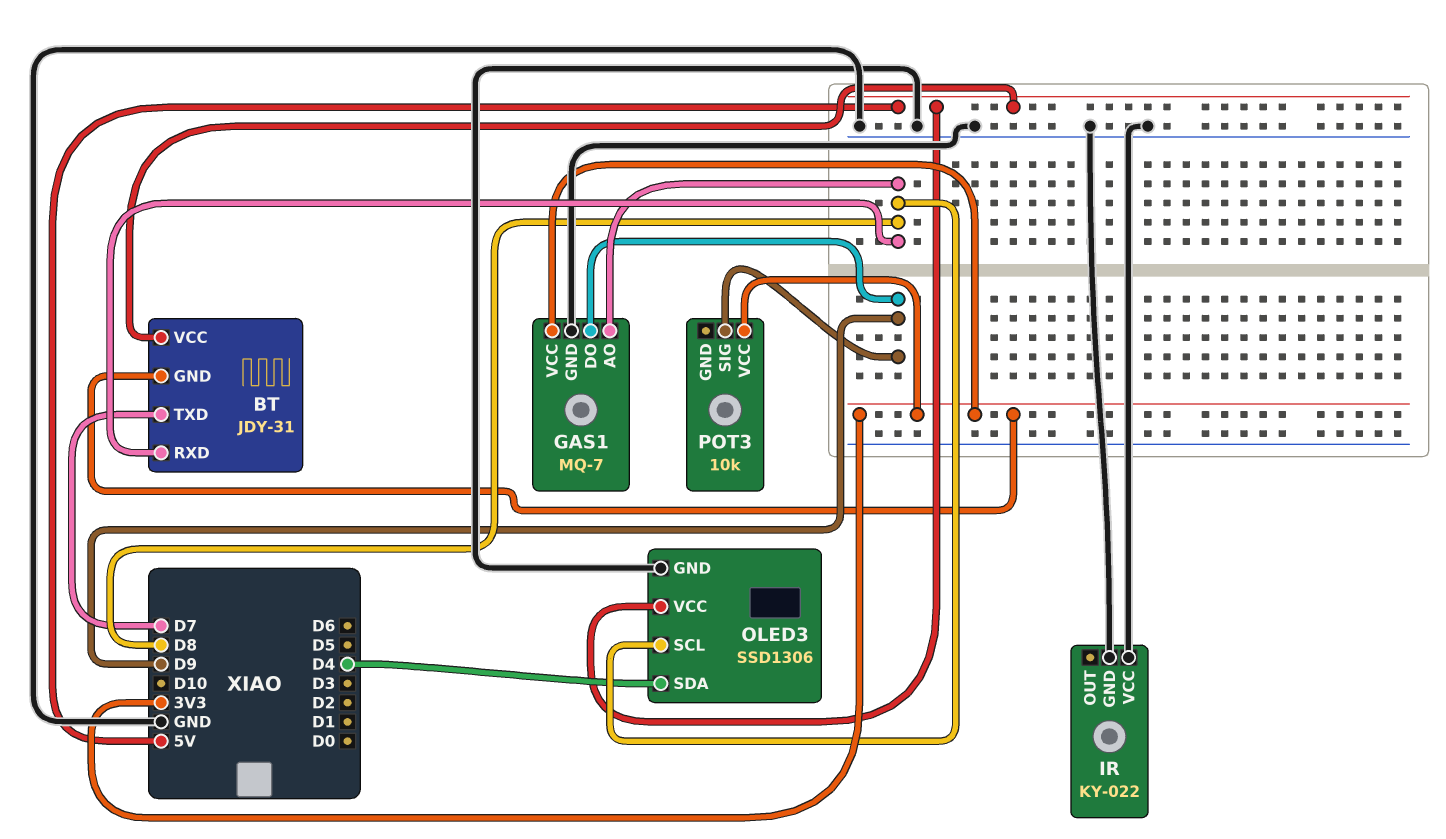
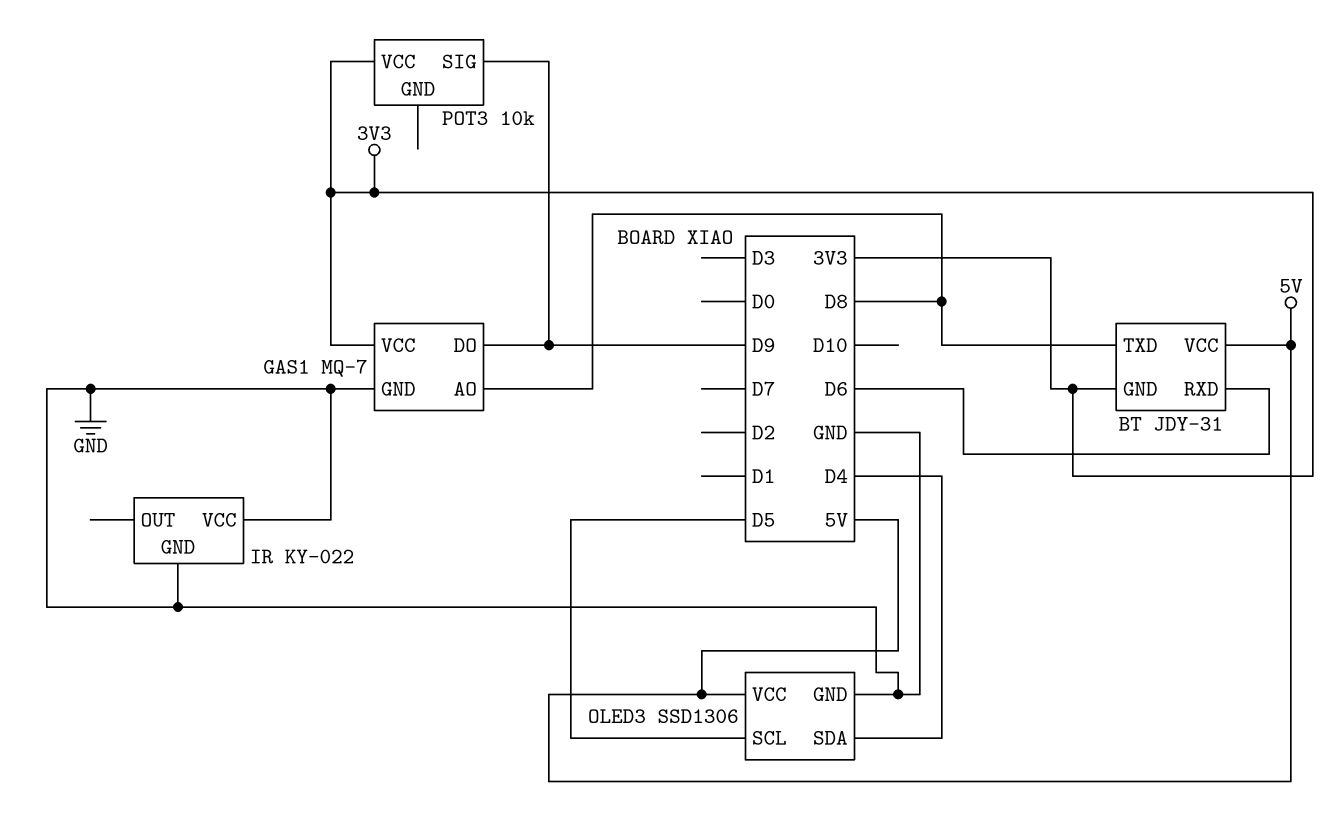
BT pin RXD: D8 -> D6
BT pin TXD: D7 -> D8
OLED3 pin SCL: D8 -> D5

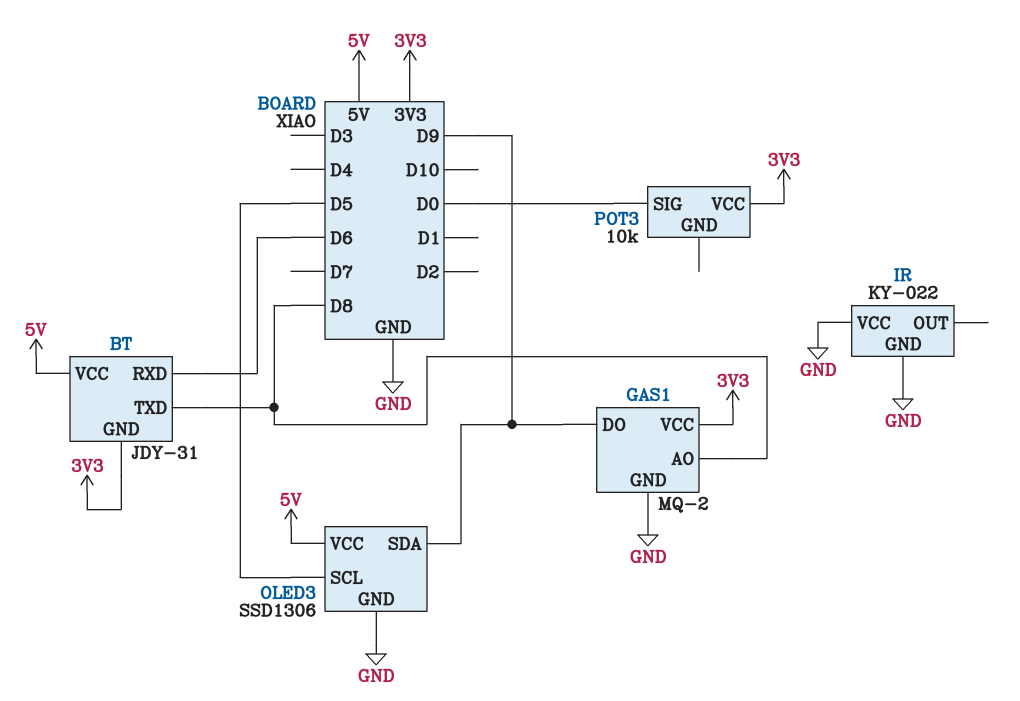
GAS1: MQ-7 -> MQ-2
OLED3 pin SDA: D4 -> D9
POT3 pin SIG: D9 -> D0

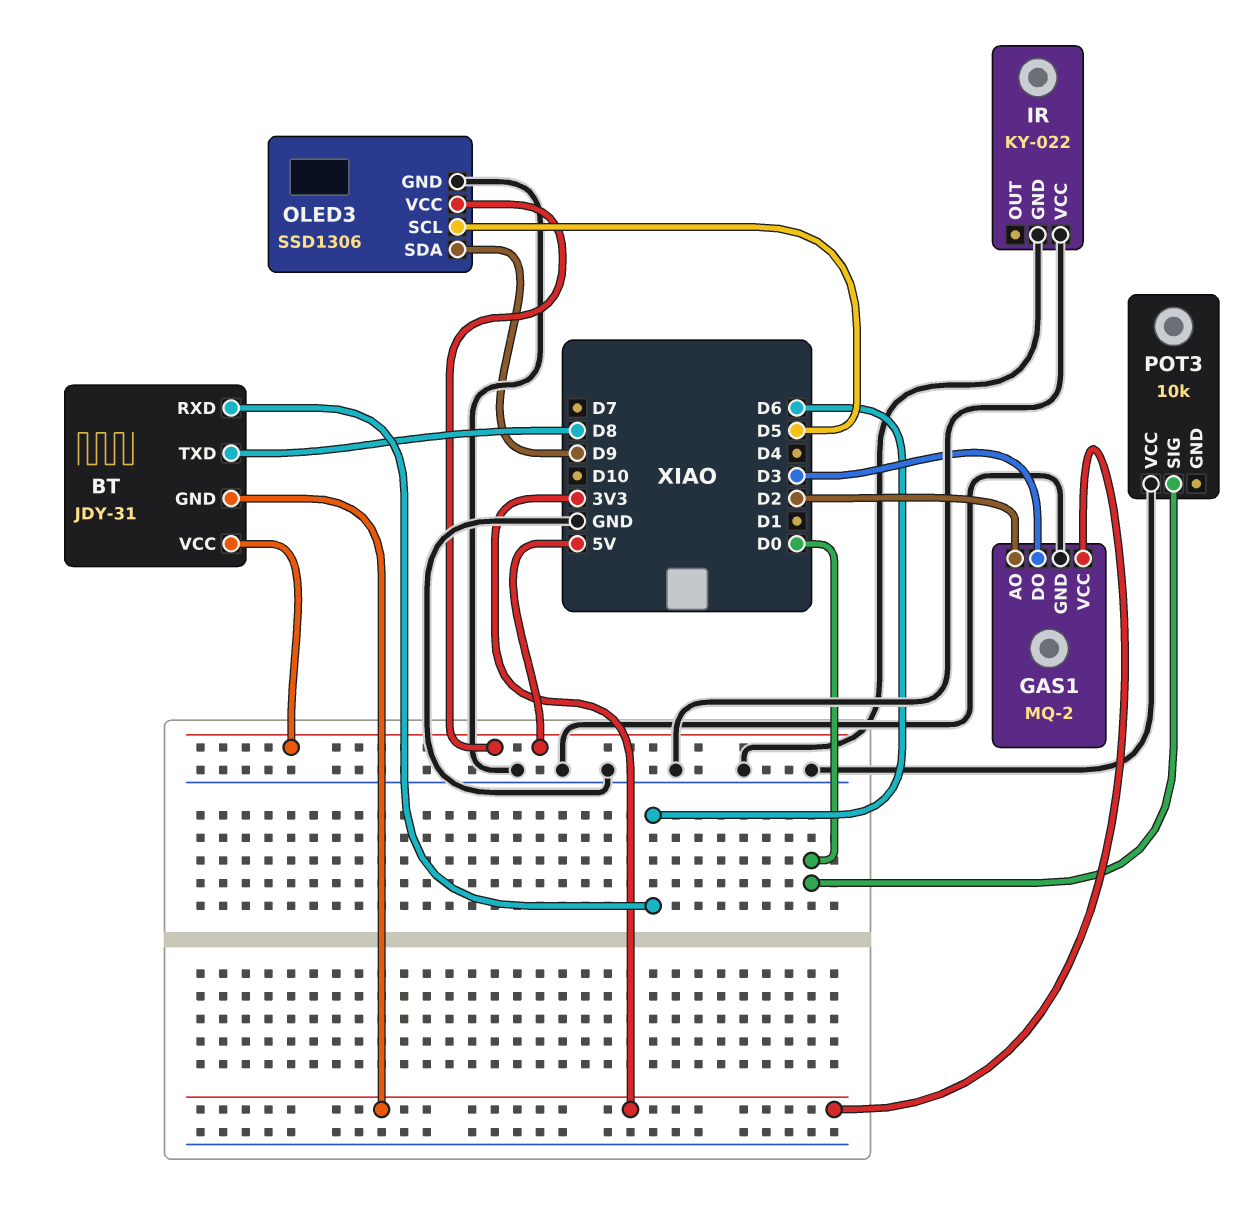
GAS1 pin AO: D8 -> D2
GAS1 pin DO: D9 -> D3
POT3 pin VCC: 3V3 -> GND

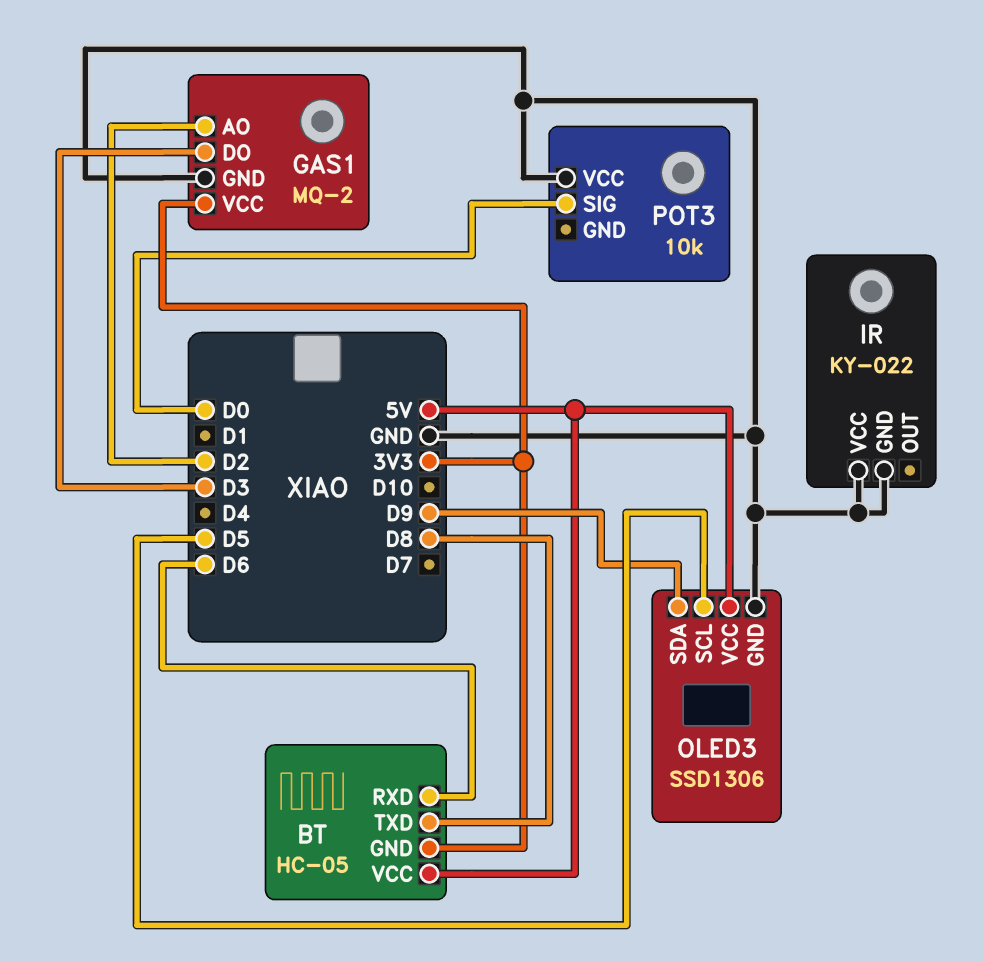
BT: JDY-31 -> HC-05

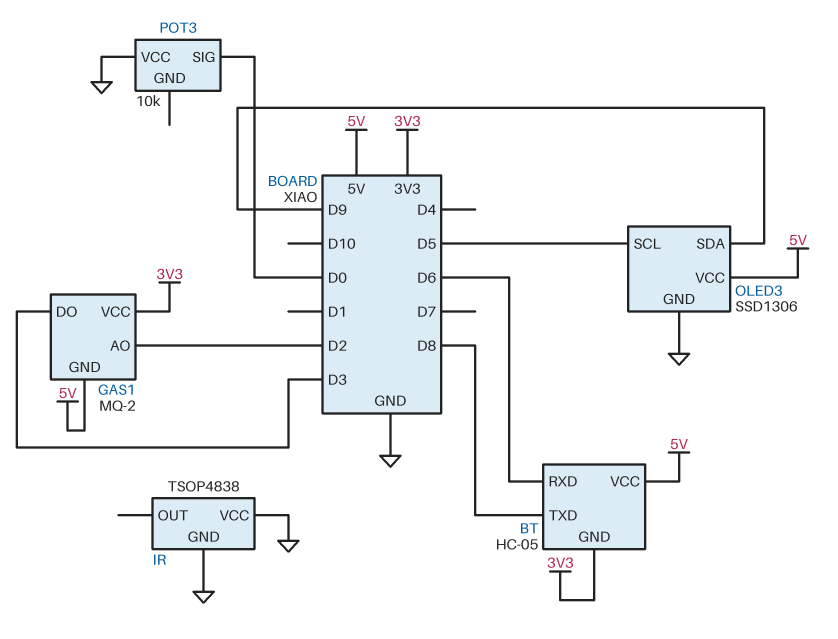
GAS1 pin GND: GND -> 5V
IR: KY-022 -> TSOP4838

